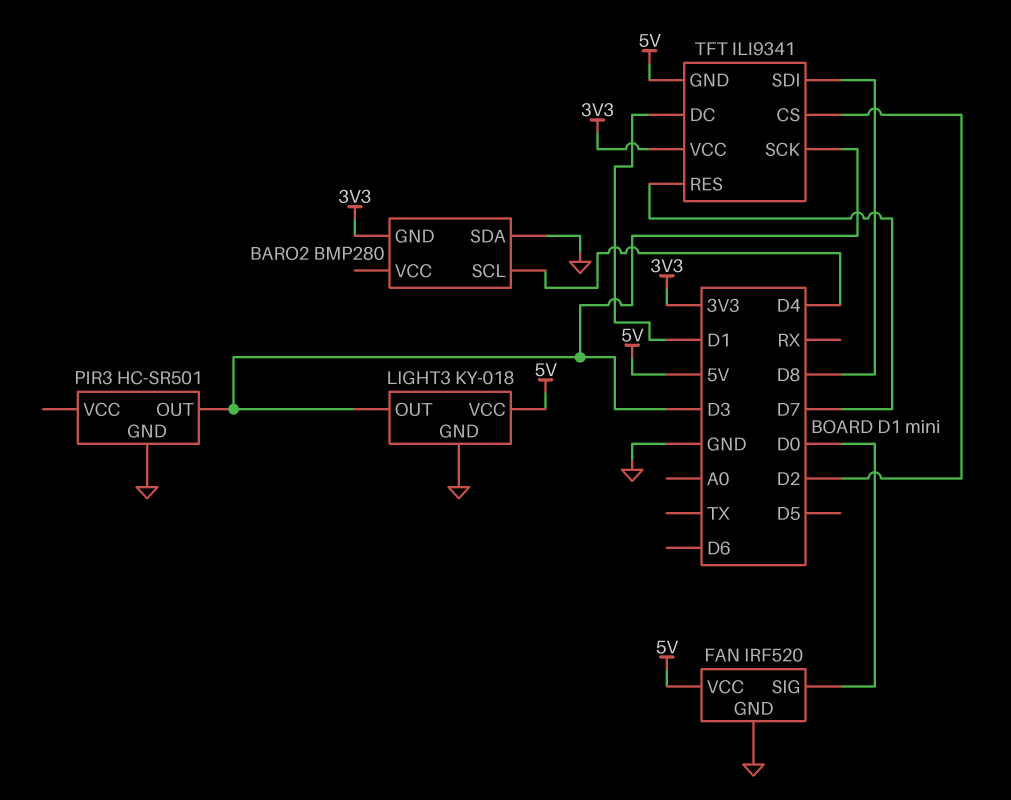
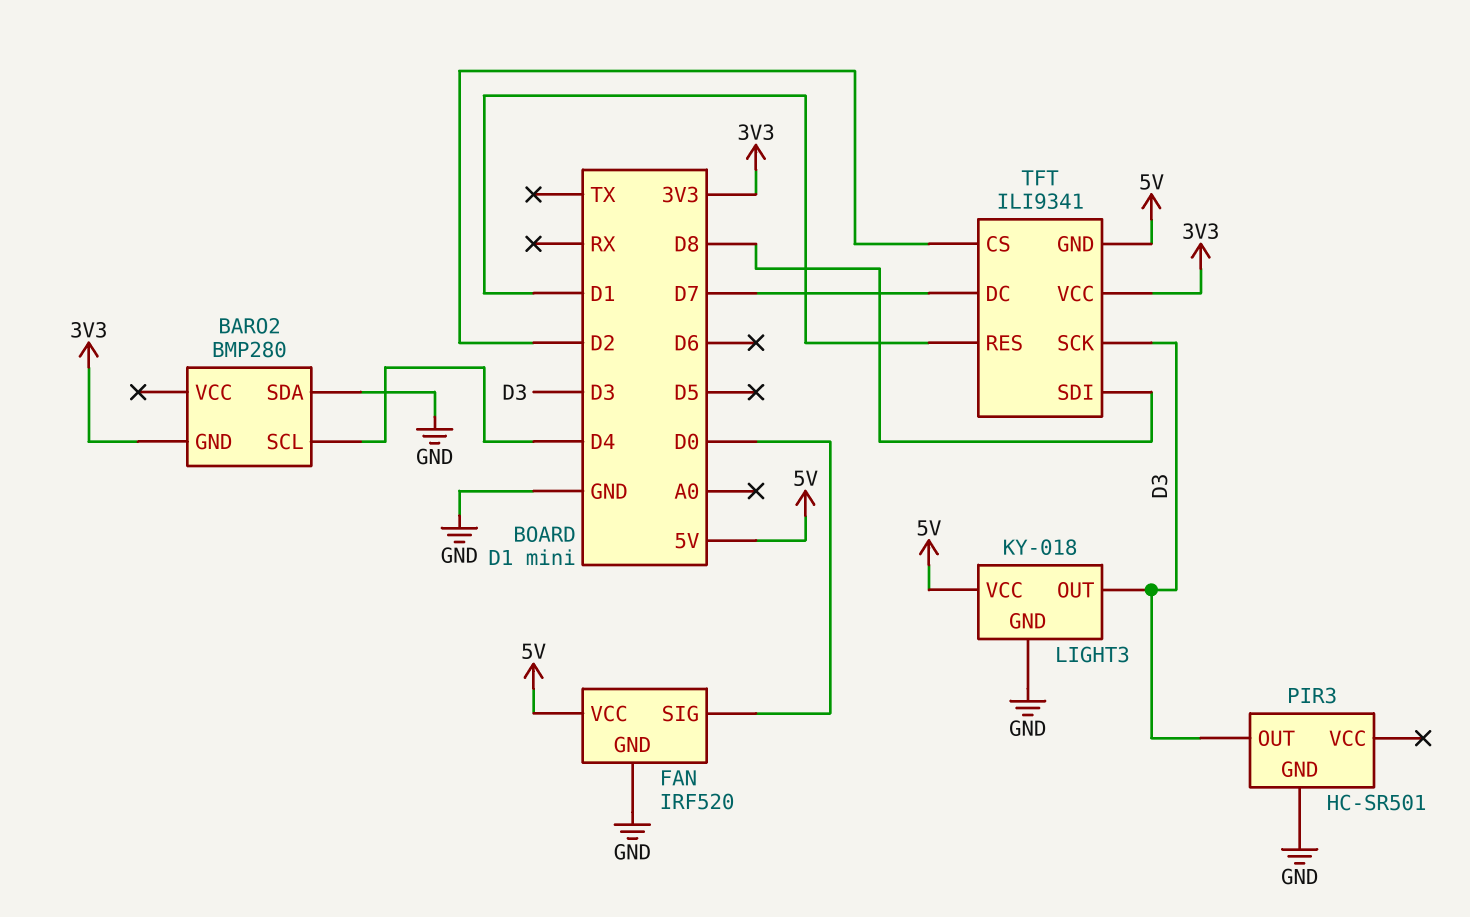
TFT pin DC: D1 -> D7
TFT pin RES: D7 -> D1

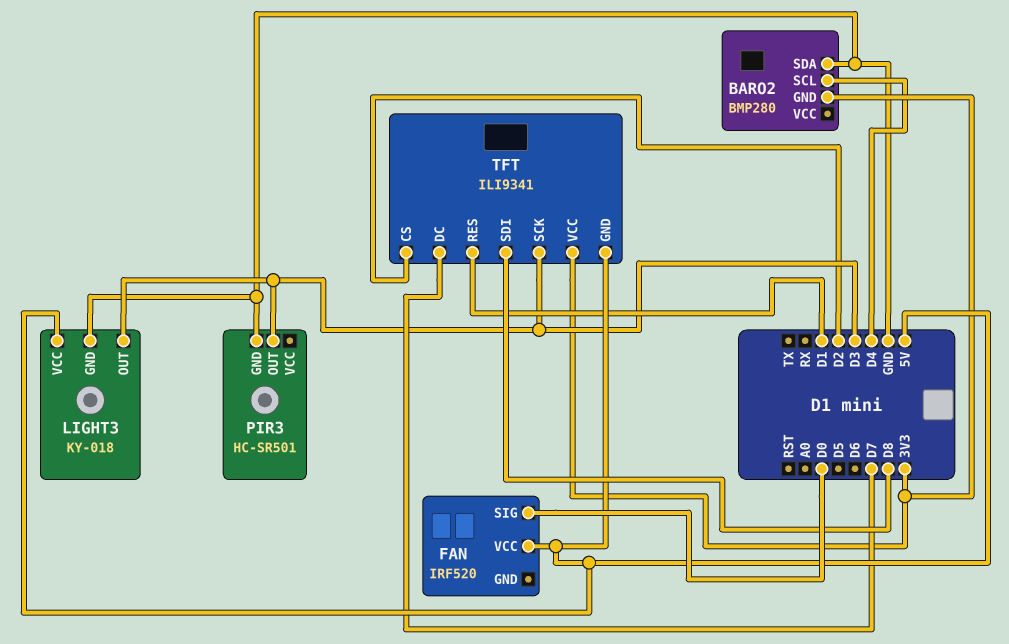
FAN pin GND: GND -> none

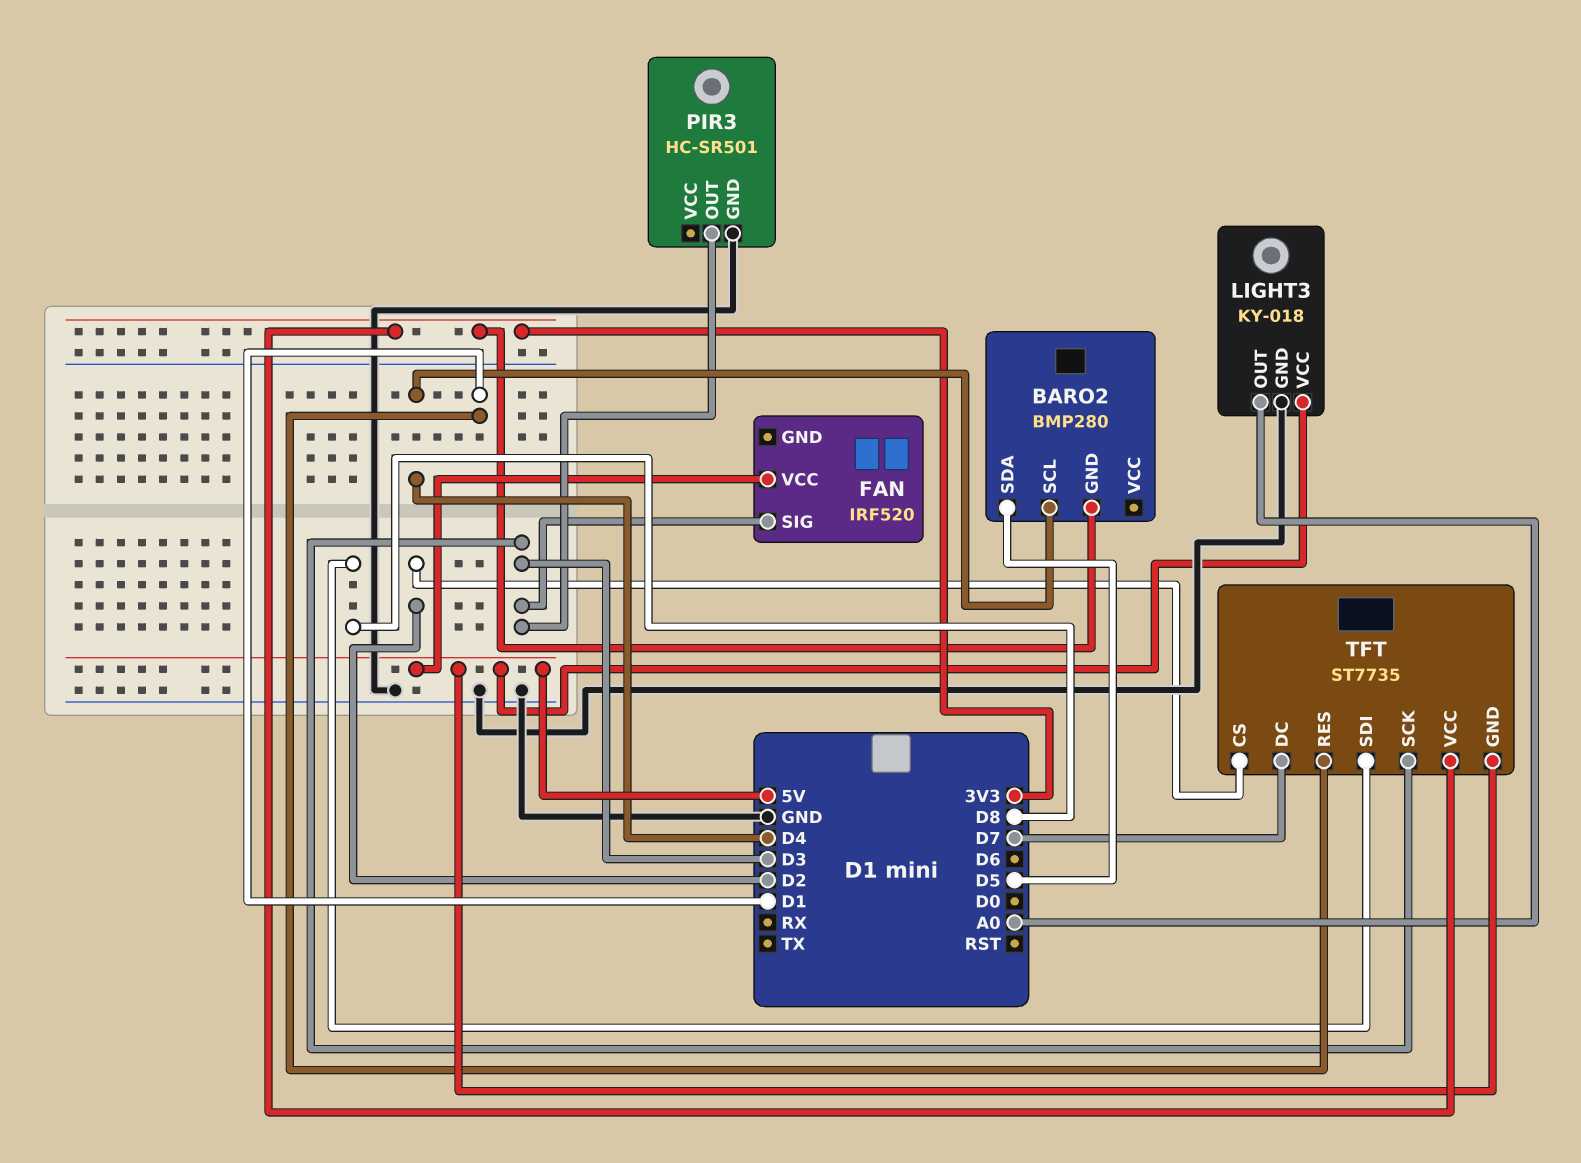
BARO2 pin SDA: GND -> D5
FAN pin SIG: D0 -> D3
LIGHT3 pin OUT: D3 -> A0
TFT: ILI9341 -> ST7735

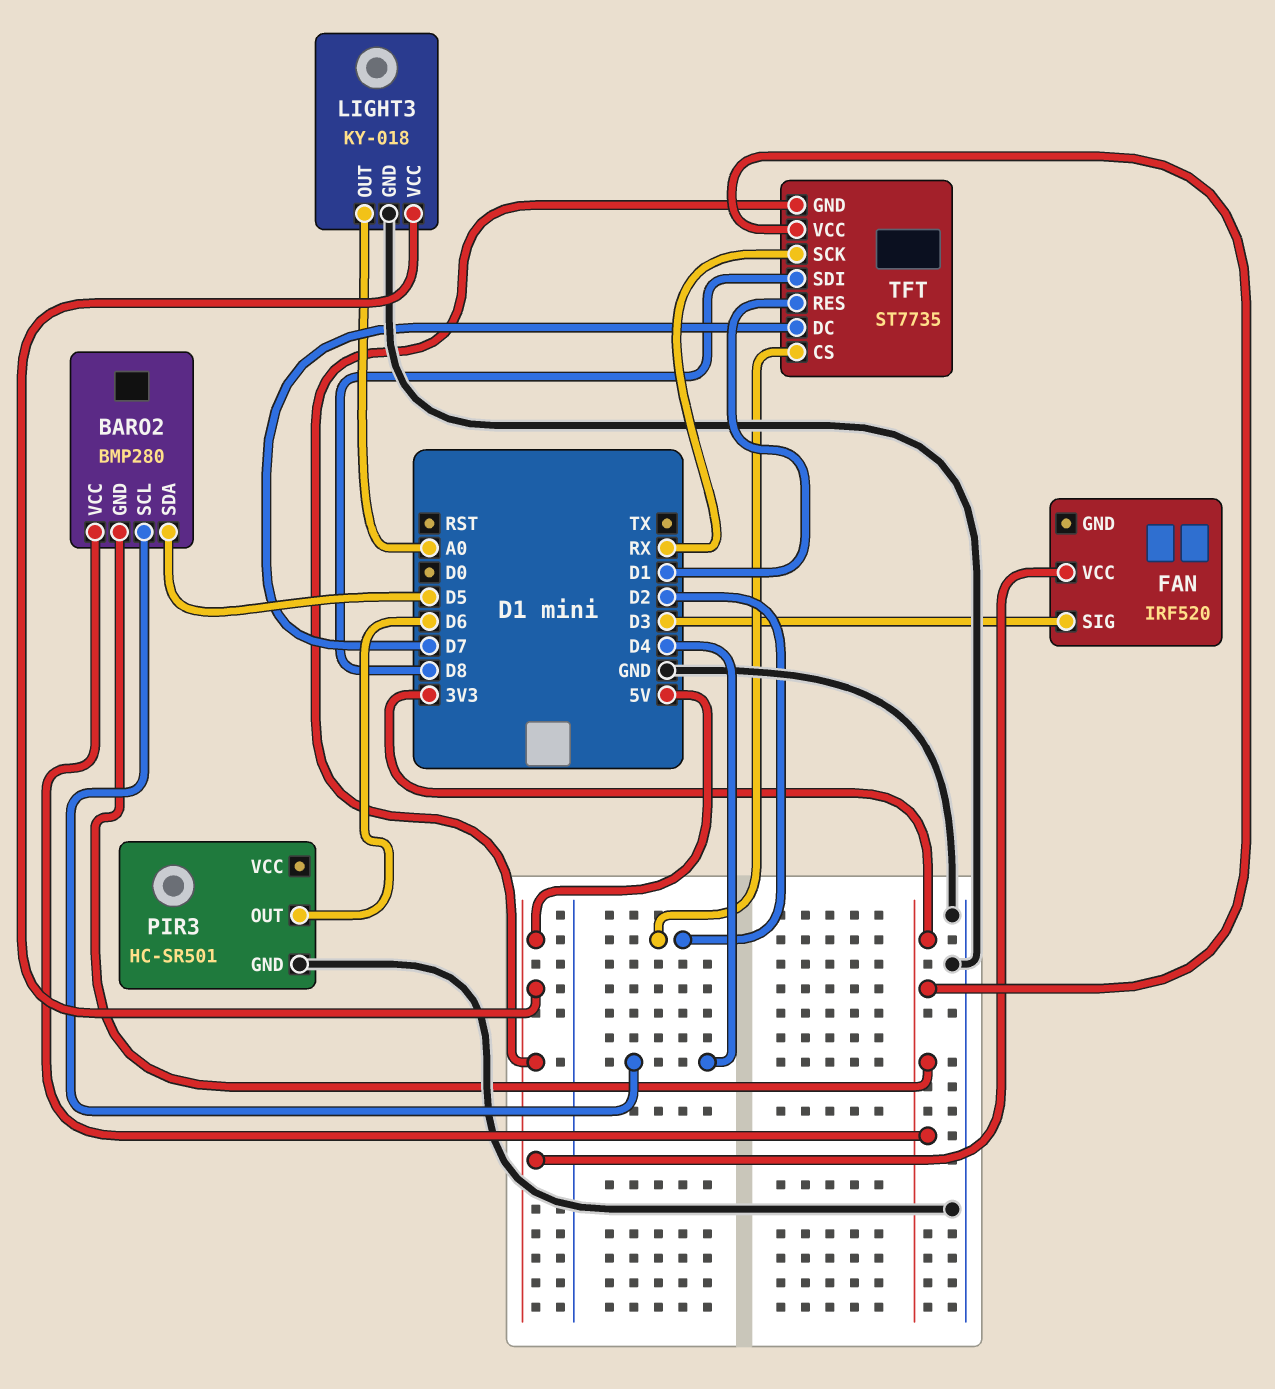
BARO2 pin VCC: none -> 3V3
PIR3 pin OUT: D3 -> D6
TFT pin SCK: D3 -> RX

